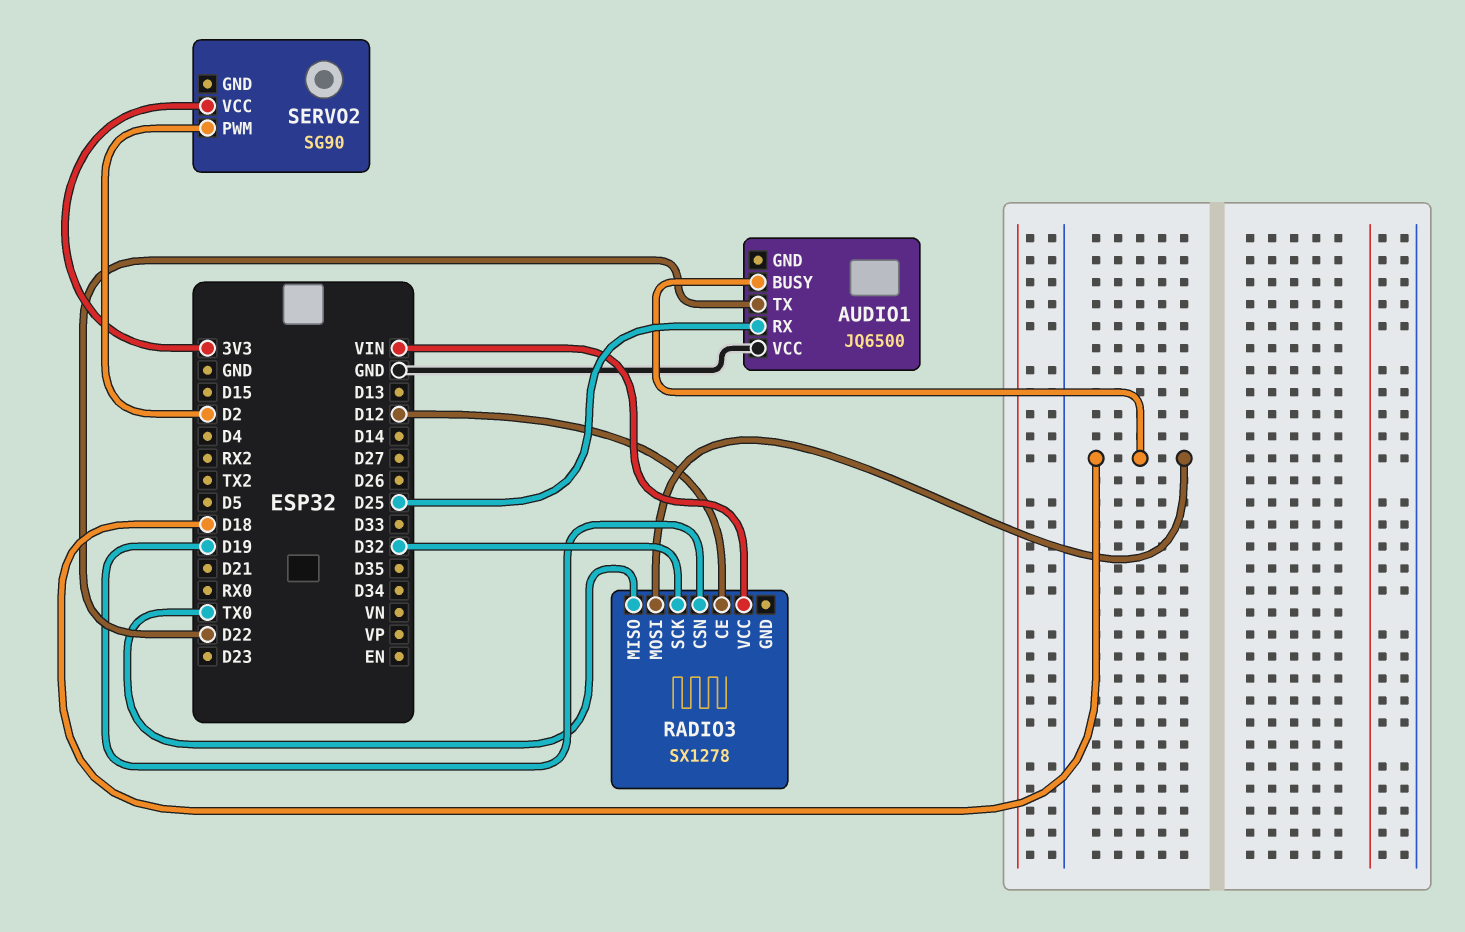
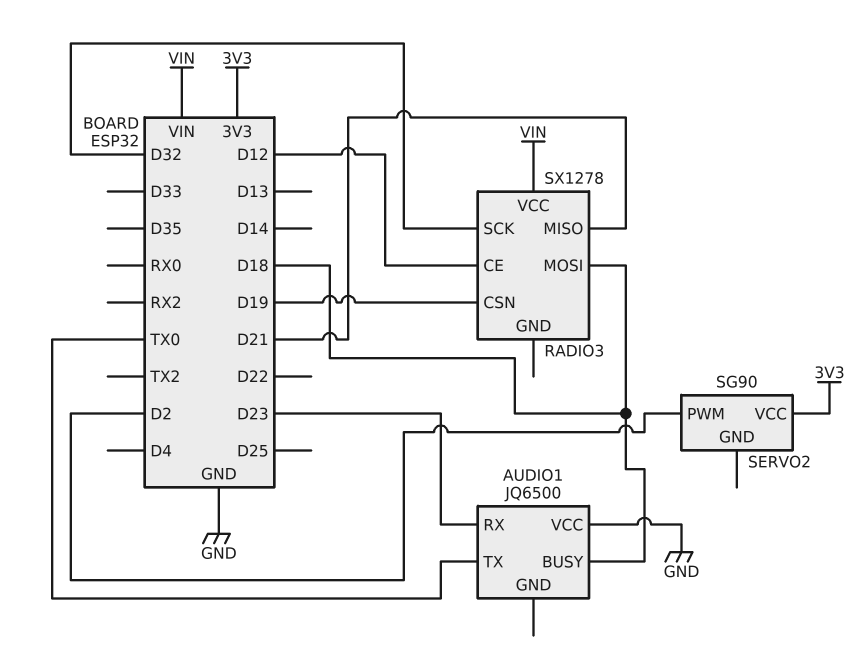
AUDIO1 pin RX: D25 -> D23
AUDIO1 pin TX: D22 -> TX0
RADIO3 pin MISO: TX0 -> D21

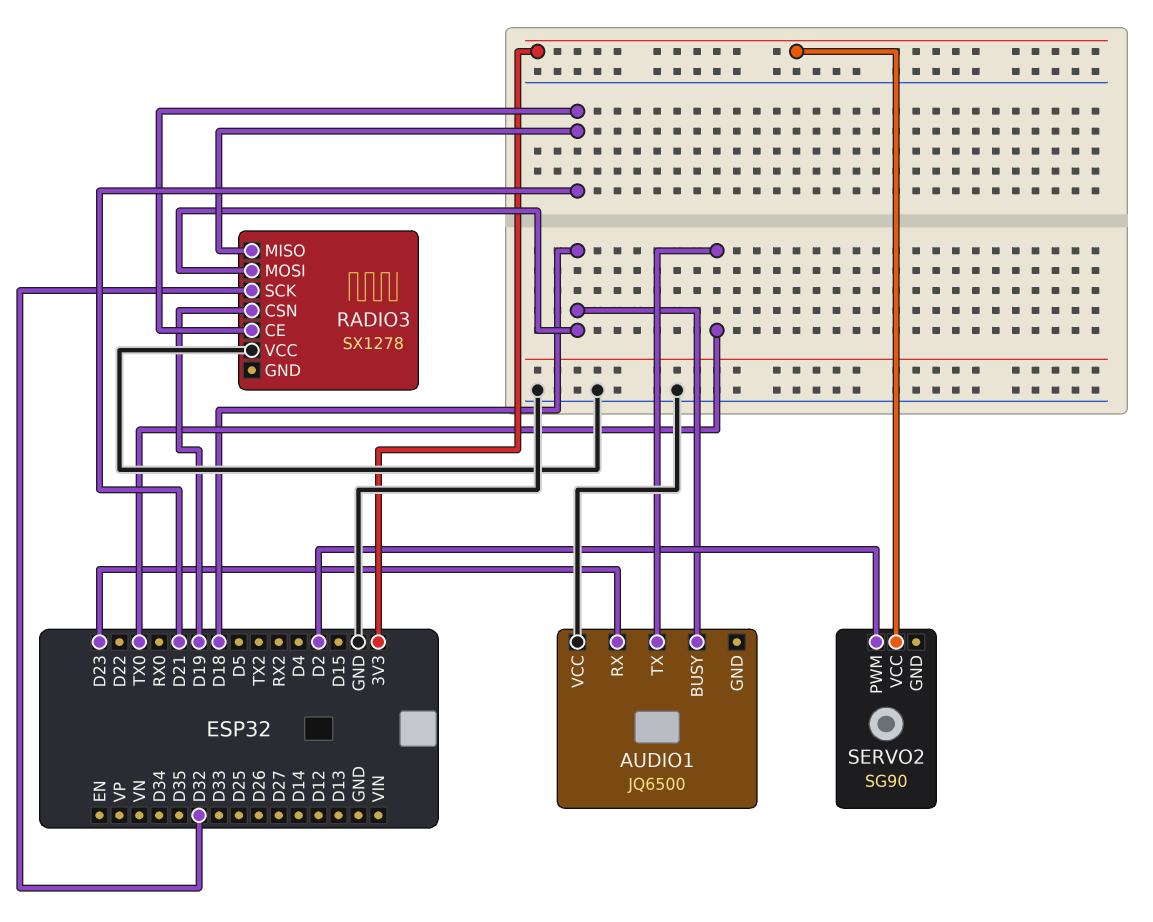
RADIO3 pin CE: D12 -> D21
RADIO3 pin VCC: VIN -> GND

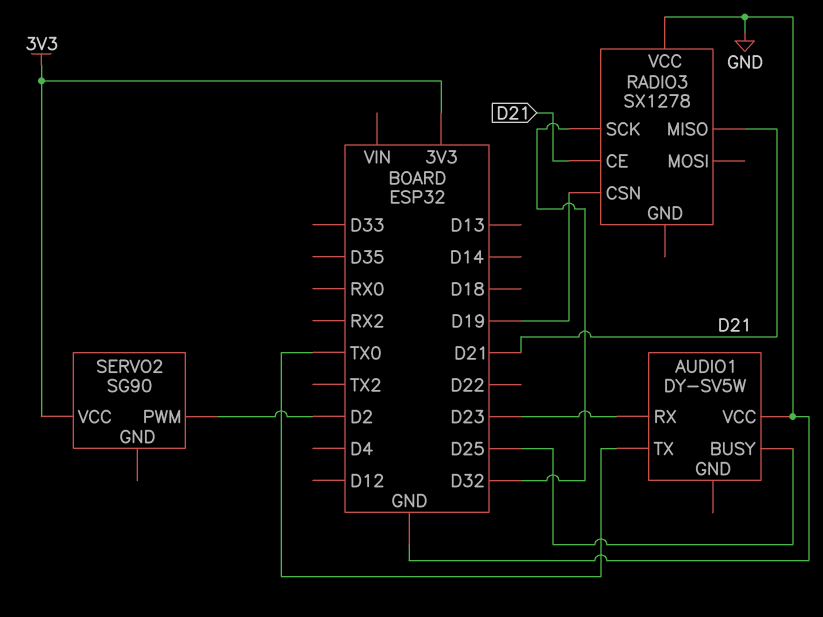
AUDIO1: JQ6500 -> DY-SV5W
AUDIO1 pin BUSY: D18 -> D25
RADIO3 pin MOSI: D18 -> none

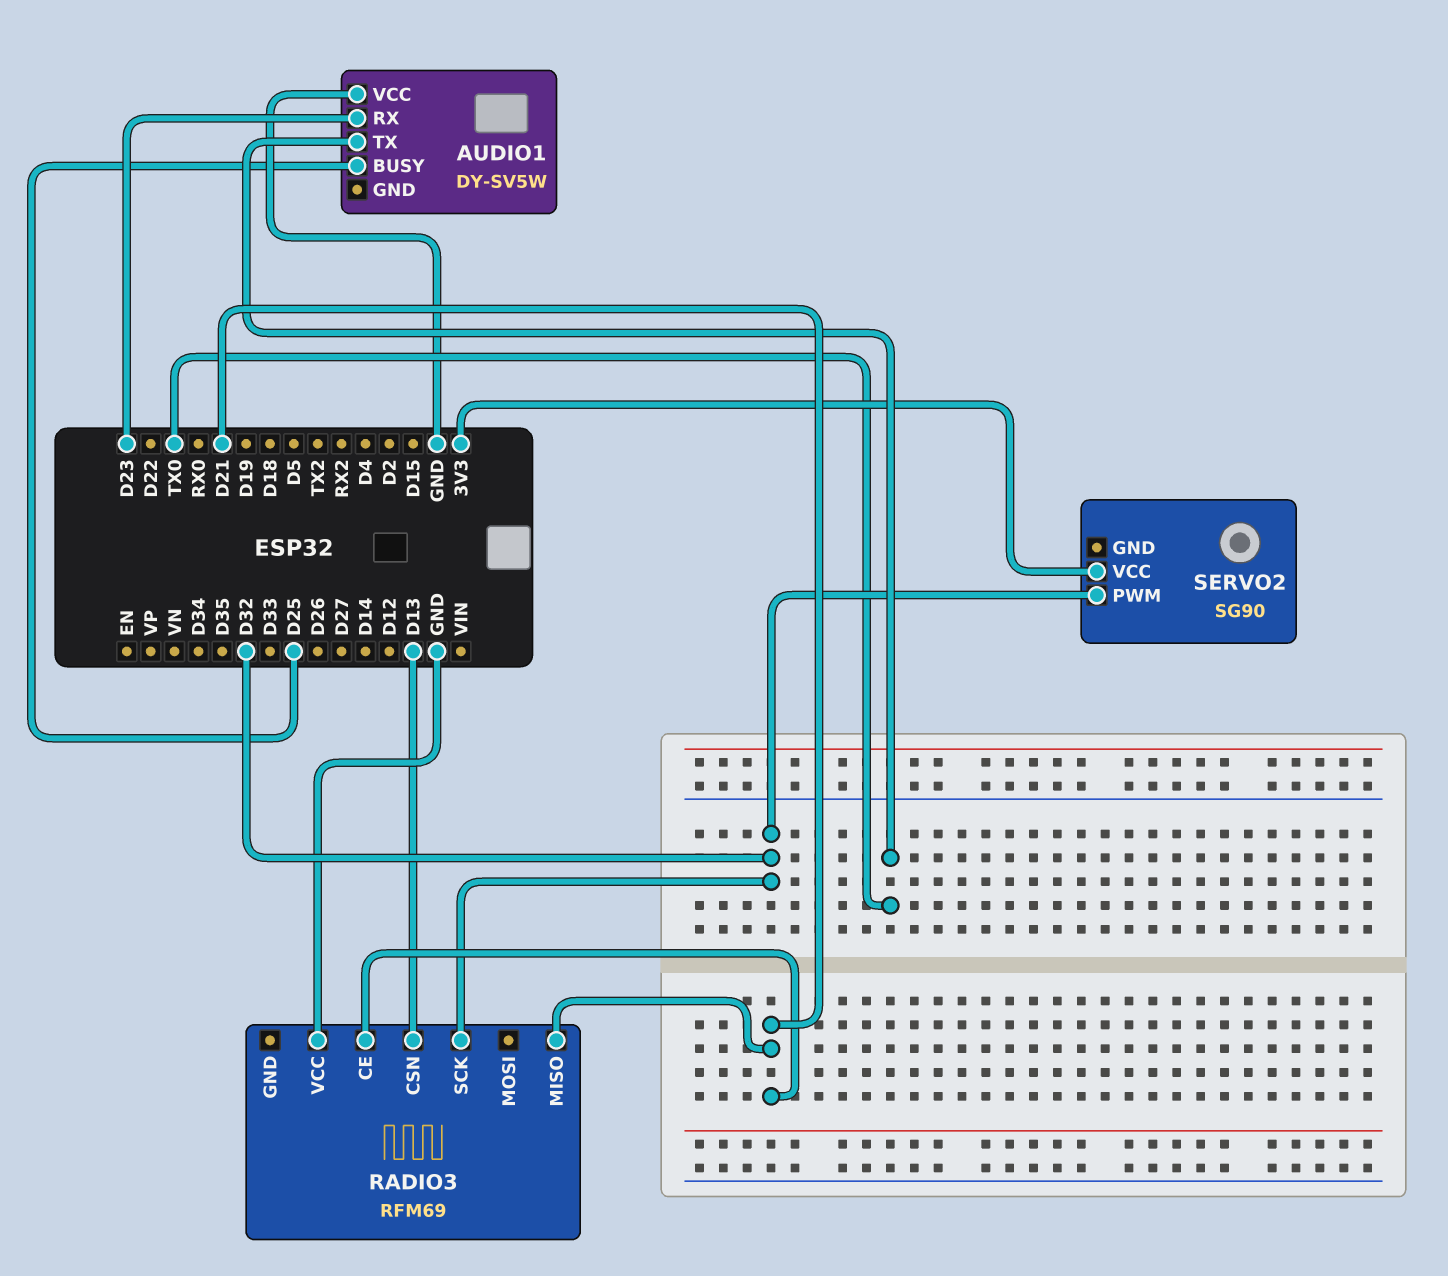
RADIO3: SX1278 -> RFM69
RADIO3 pin CSN: D19 -> D13
SERVO2 pin PWM: D2 -> D32

